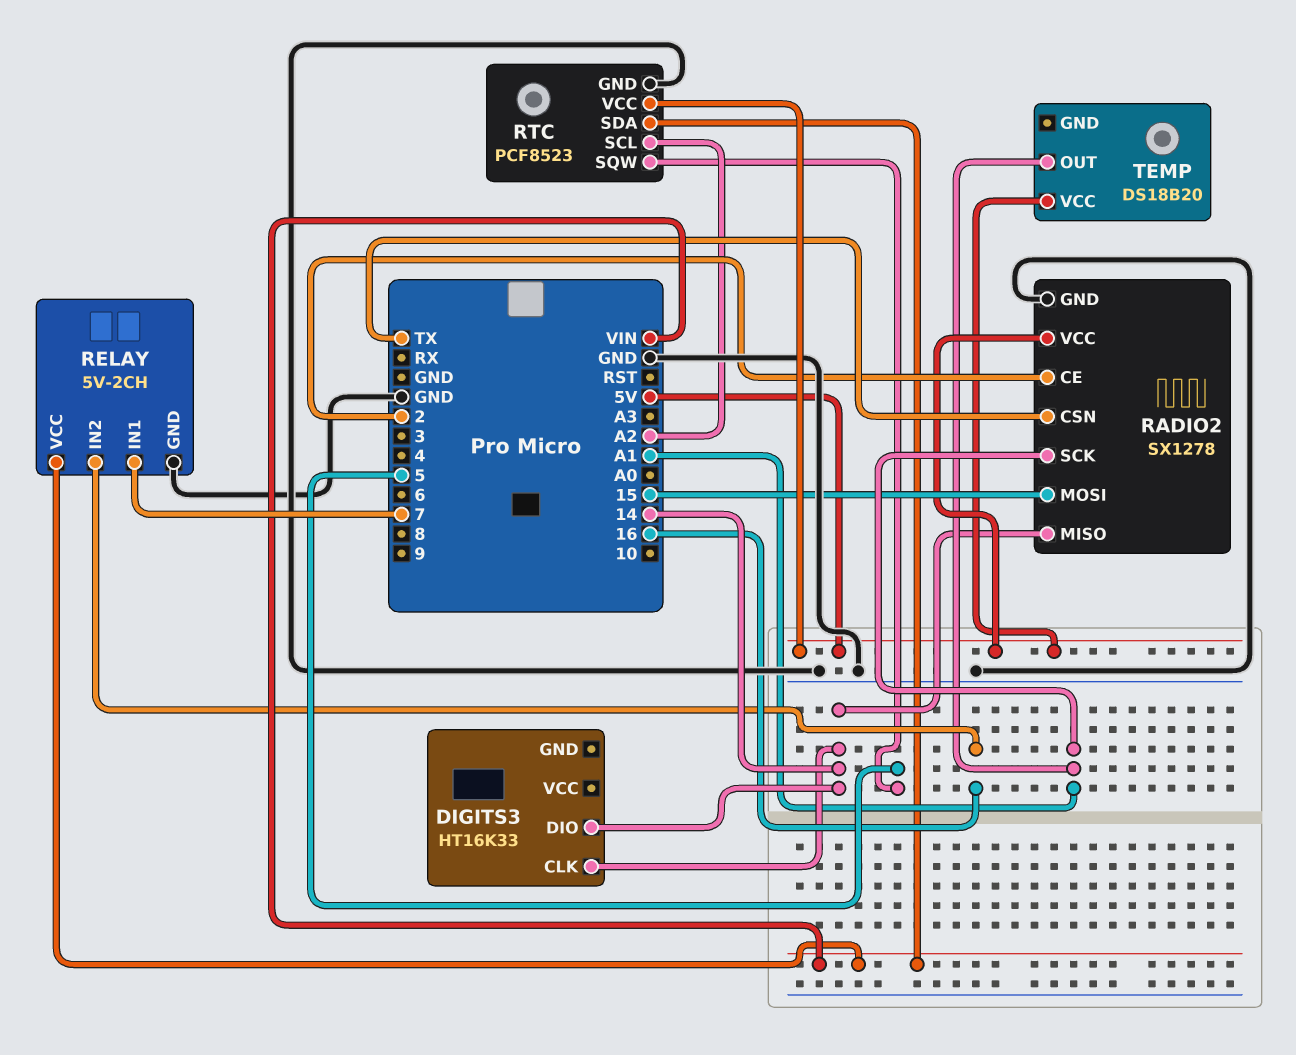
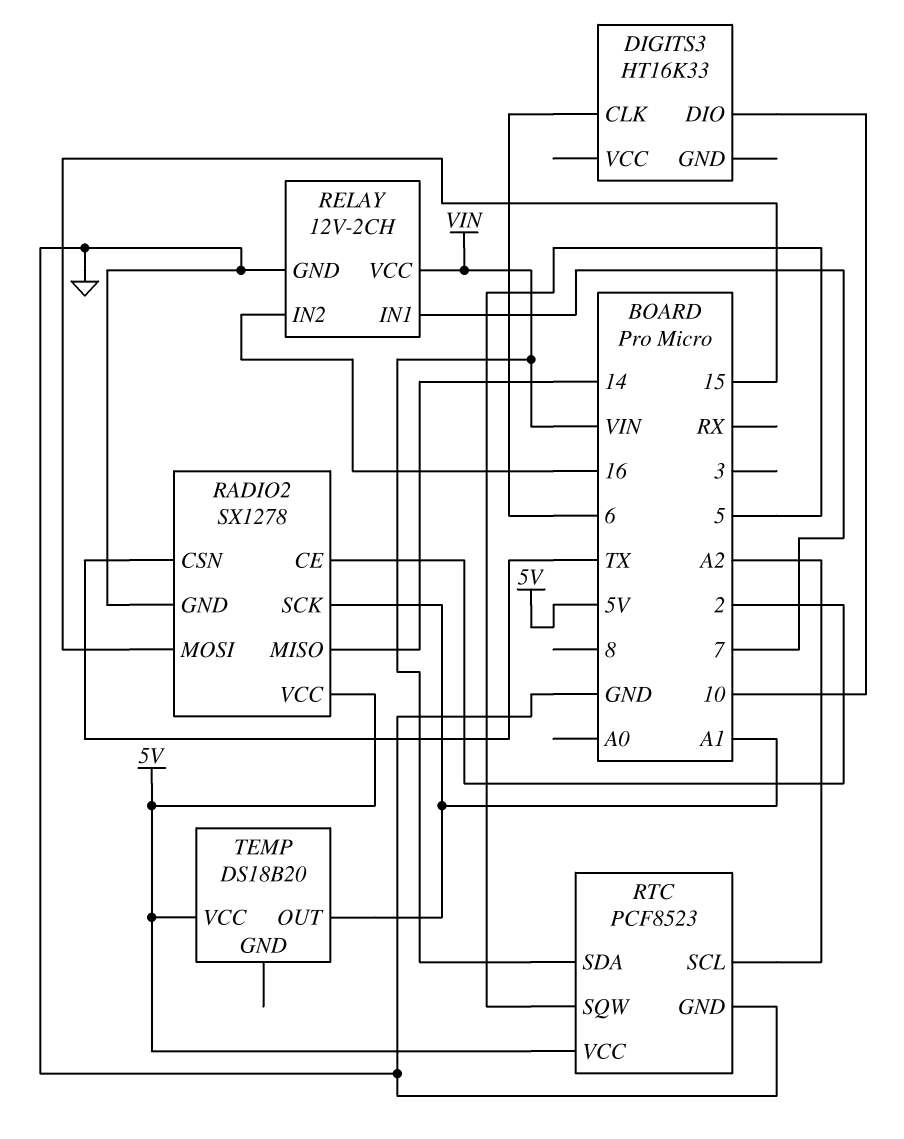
DIGITS3 pin CLK: 14 -> 6
DIGITS3 pin DIO: 14 -> 10
RELAY: 5V-2CH -> 12V-2CH

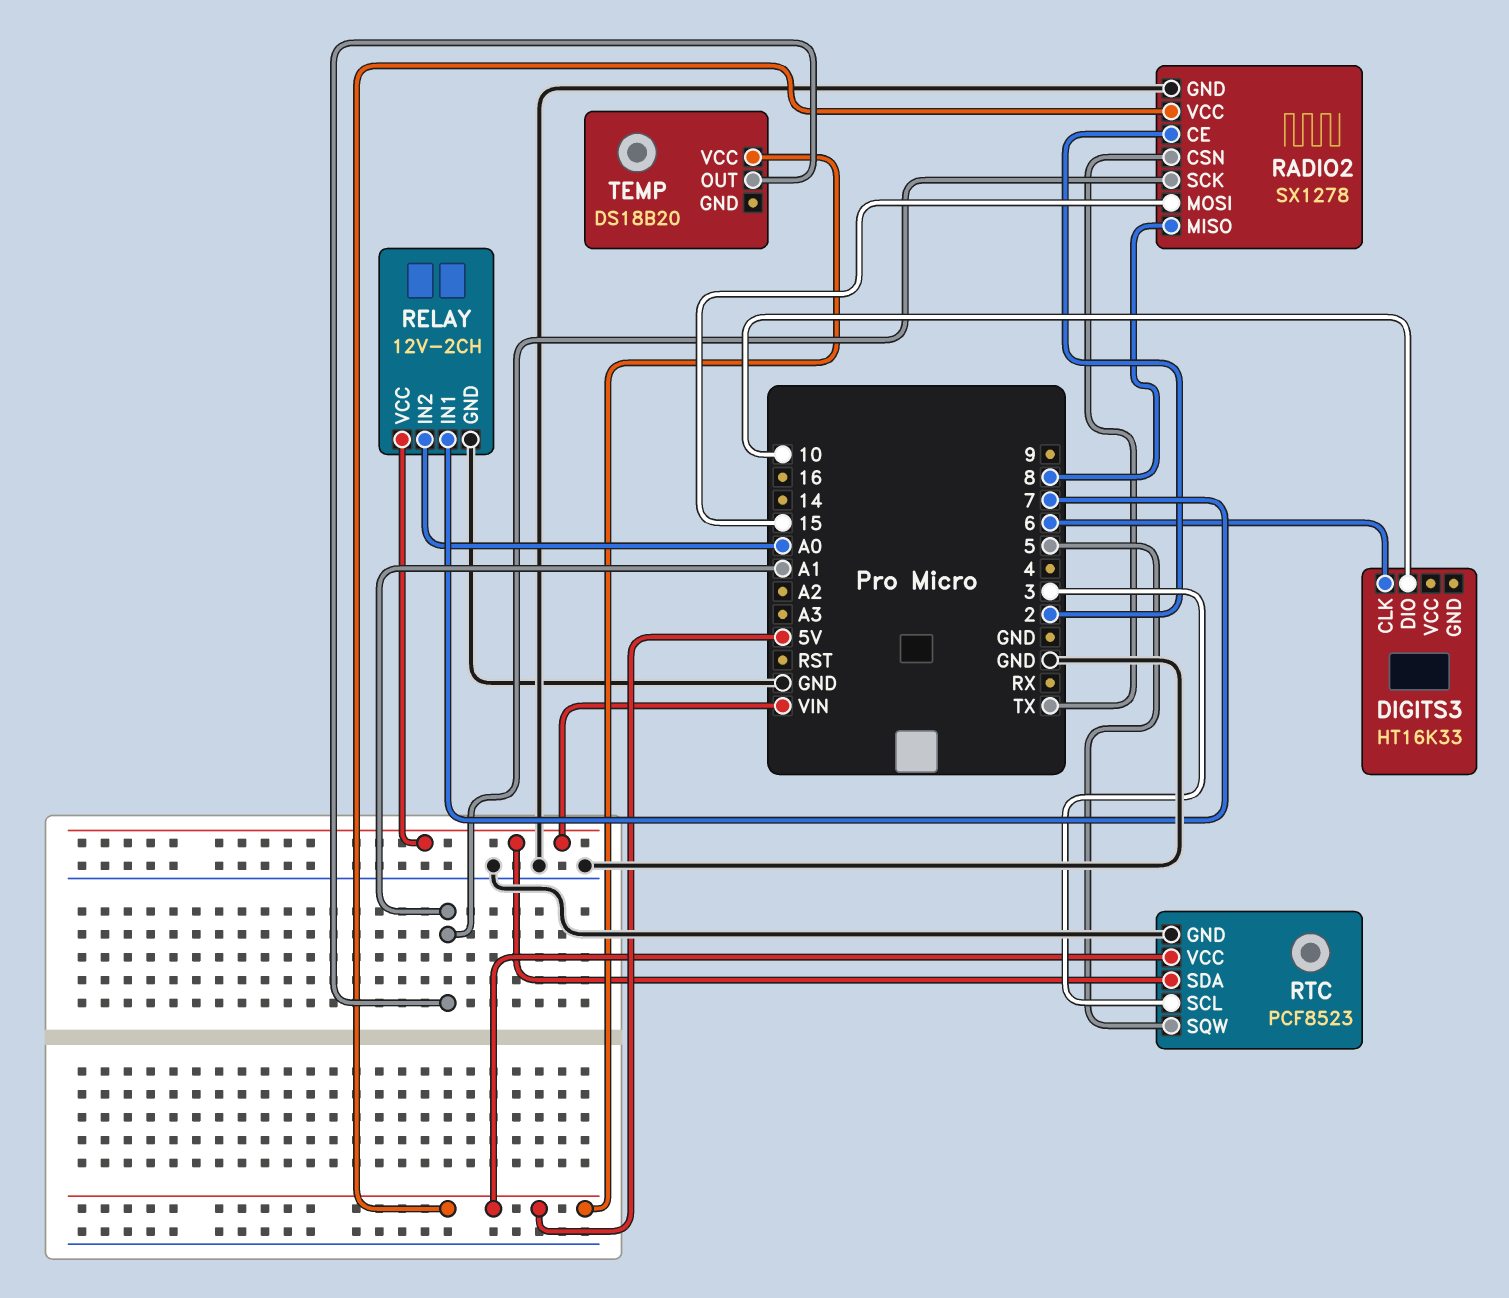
RADIO2 pin MISO: 14 -> 8
RELAY pin IN2: 16 -> A0
RTC pin SCL: A2 -> 3

